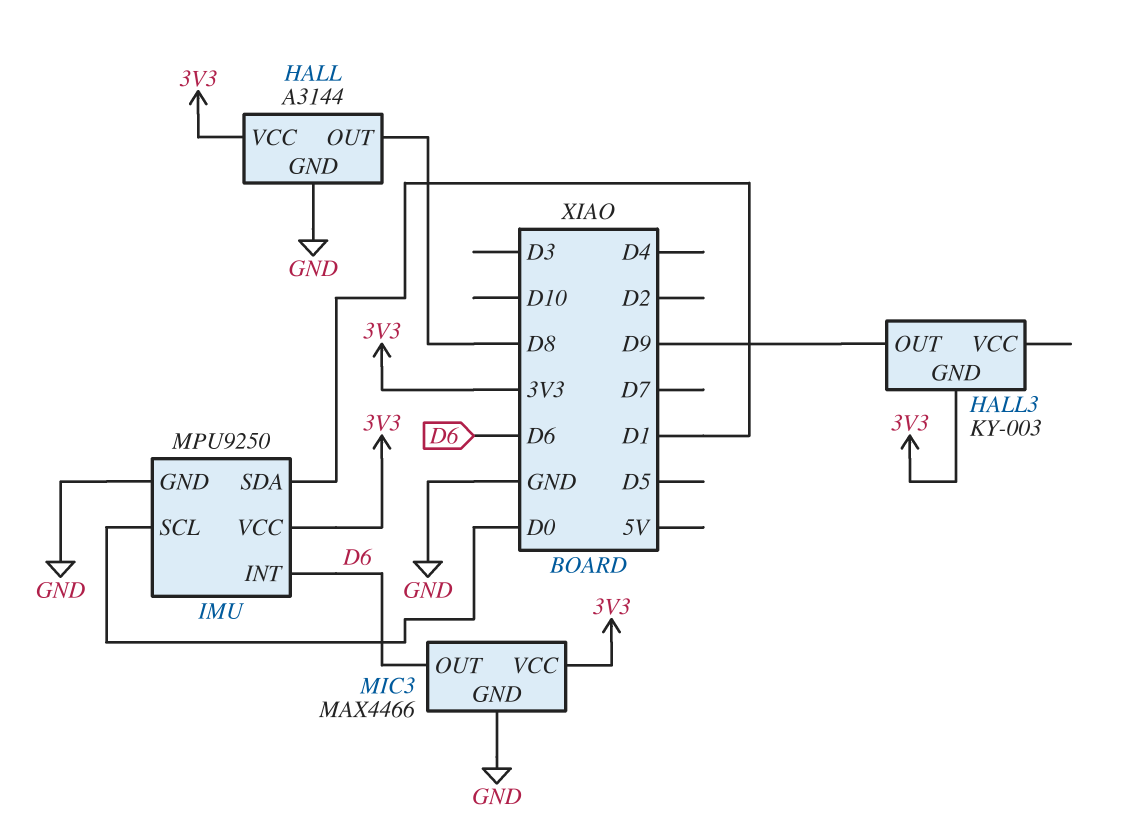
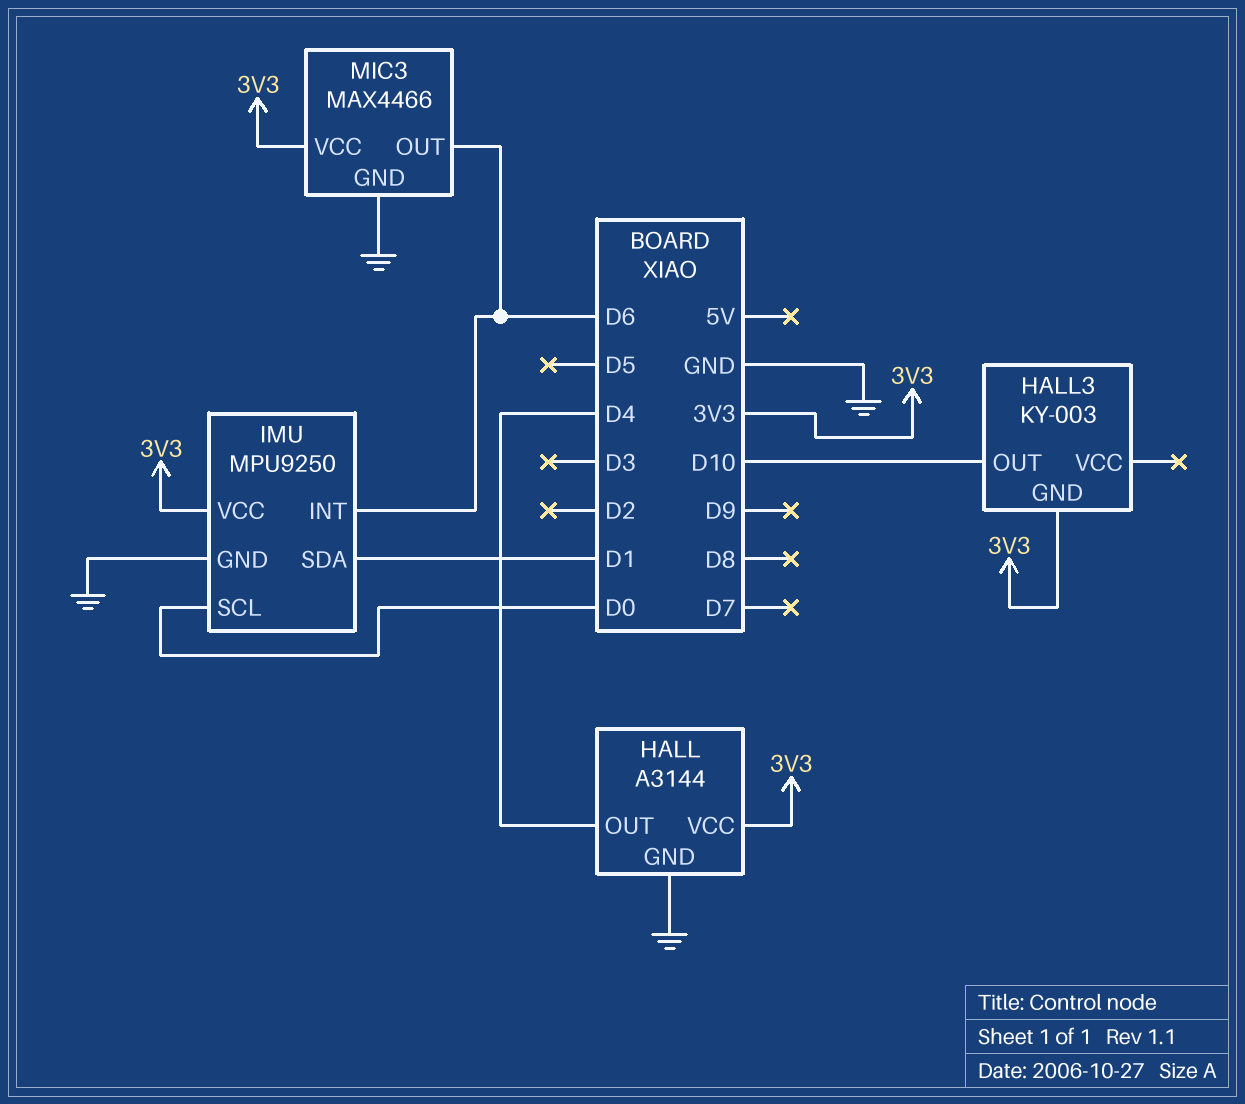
HALL pin OUT: D8 -> D4
HALL3 pin OUT: D9 -> D10

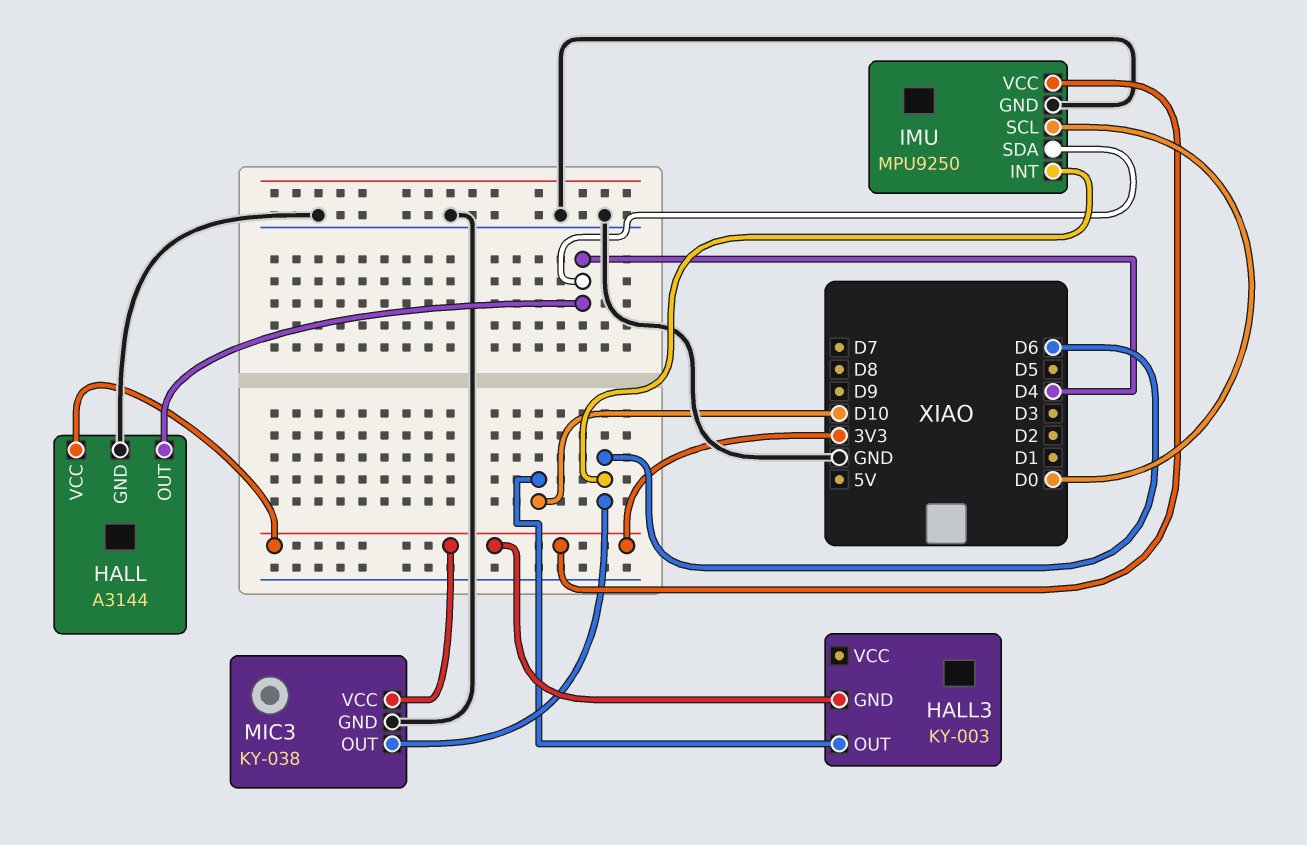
IMU pin SDA: D1 -> D4
MIC3: MAX4466 -> KY-038

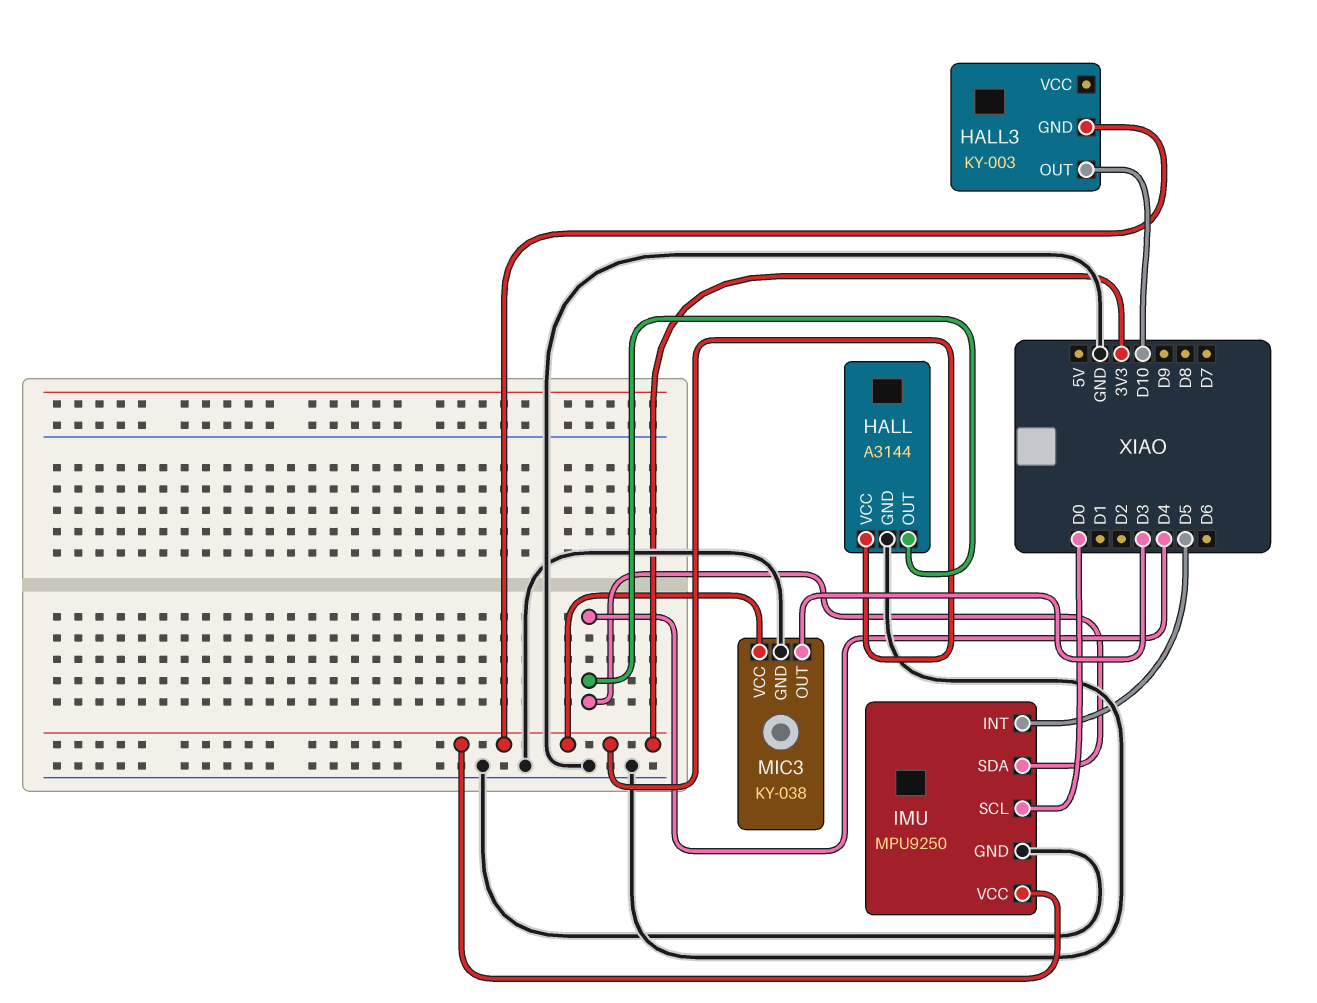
IMU pin INT: D6 -> D5
MIC3 pin OUT: D6 -> D3

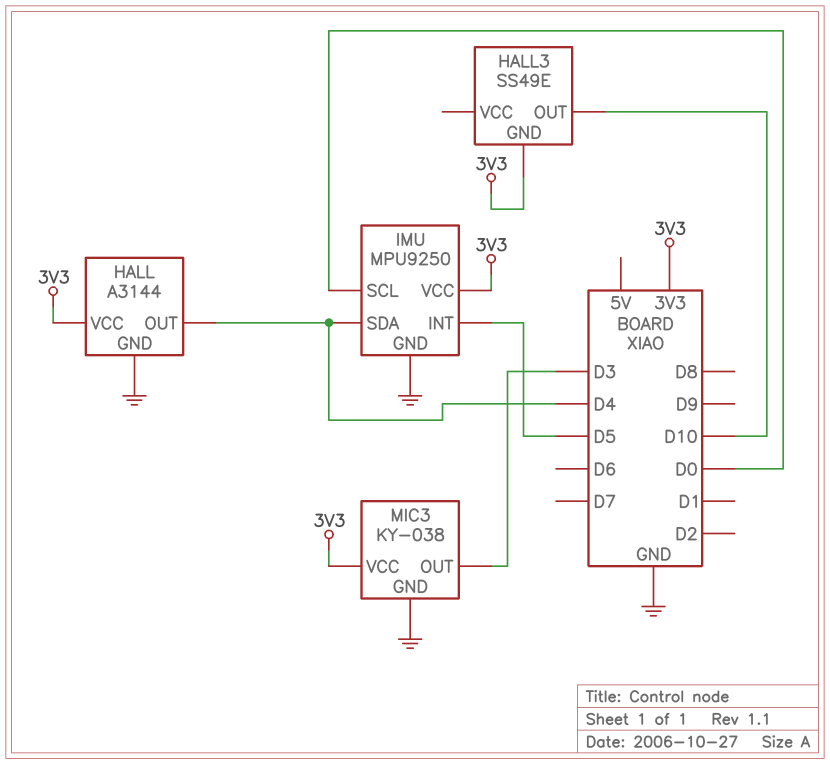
HALL3: KY-003 -> SS49E

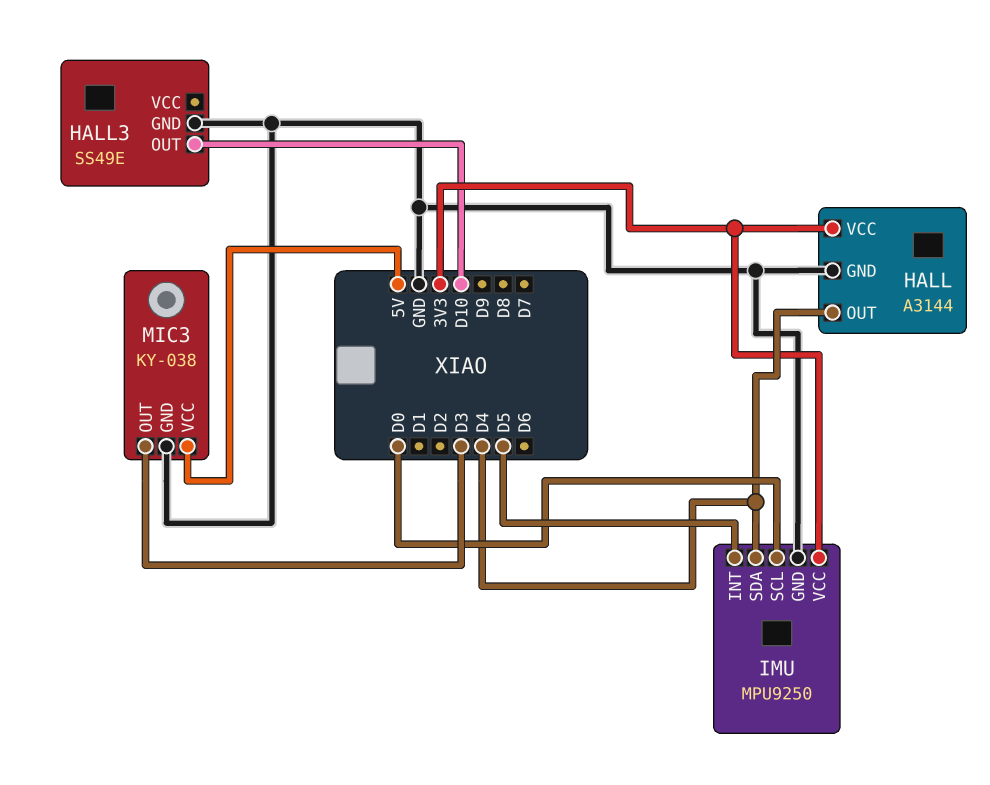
HALL3 pin GND: 3V3 -> GND
MIC3 pin VCC: 3V3 -> 5V

